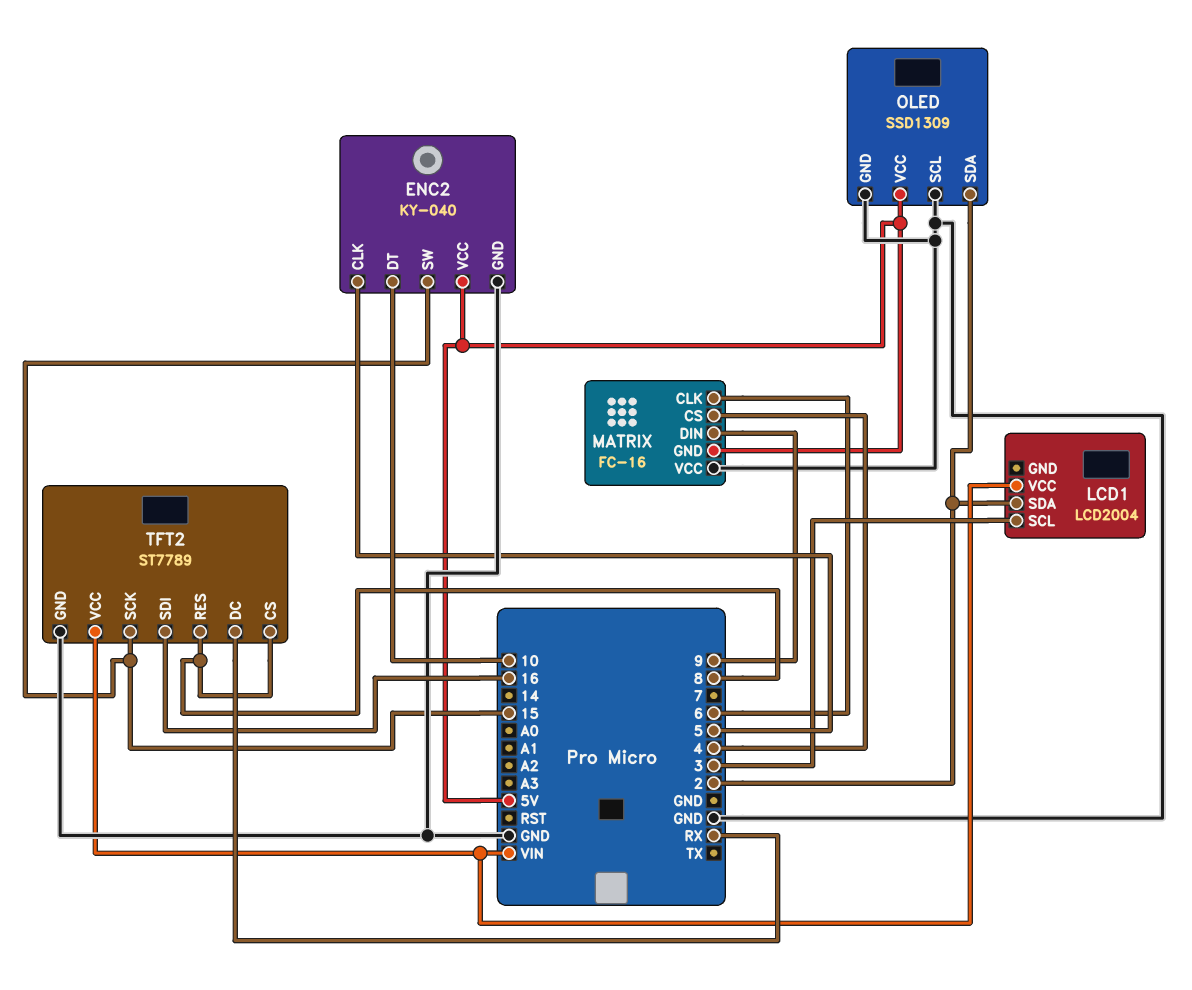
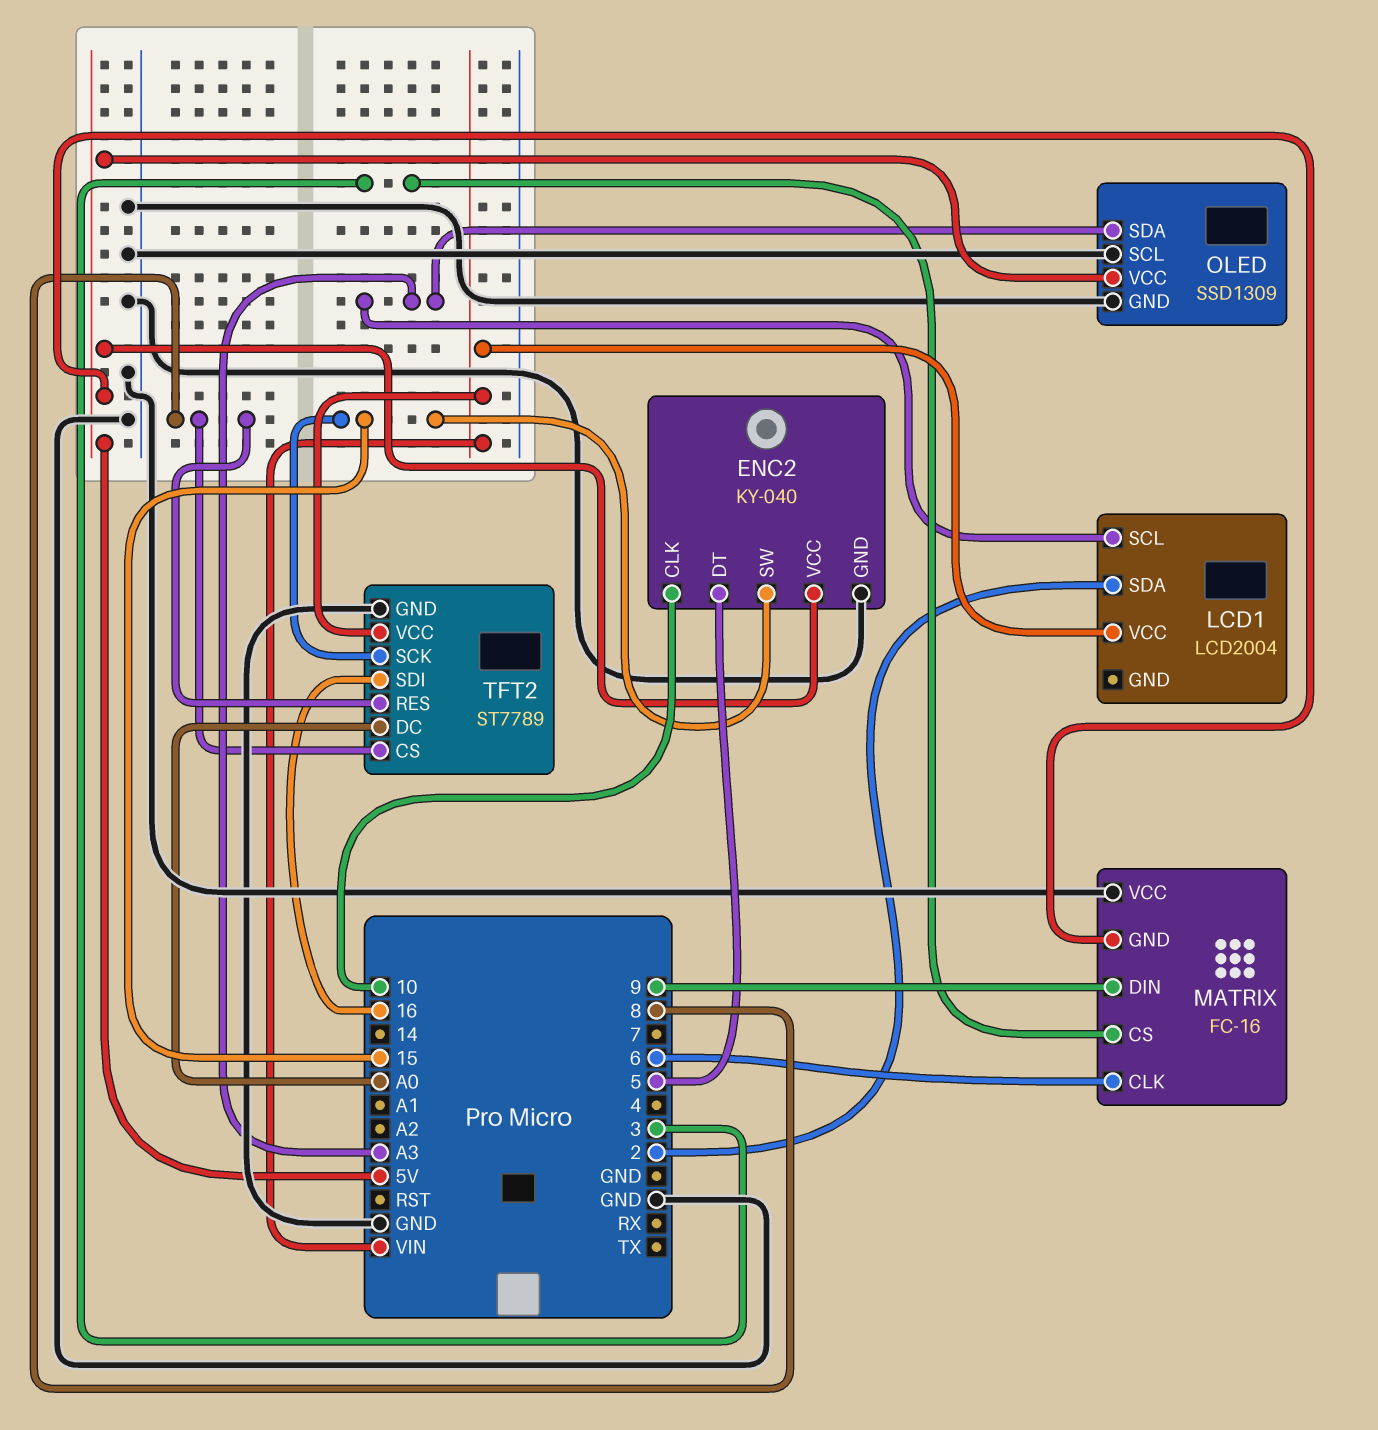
ENC2 pin CLK: 5 -> 10
ENC2 pin DT: 10 -> 5
LCD1 pin SCL: 3 -> A3
MATRIX pin CS: 4 -> 3
OLED pin SDA: 2 -> A3
TFT2 pin DC: RX -> A0

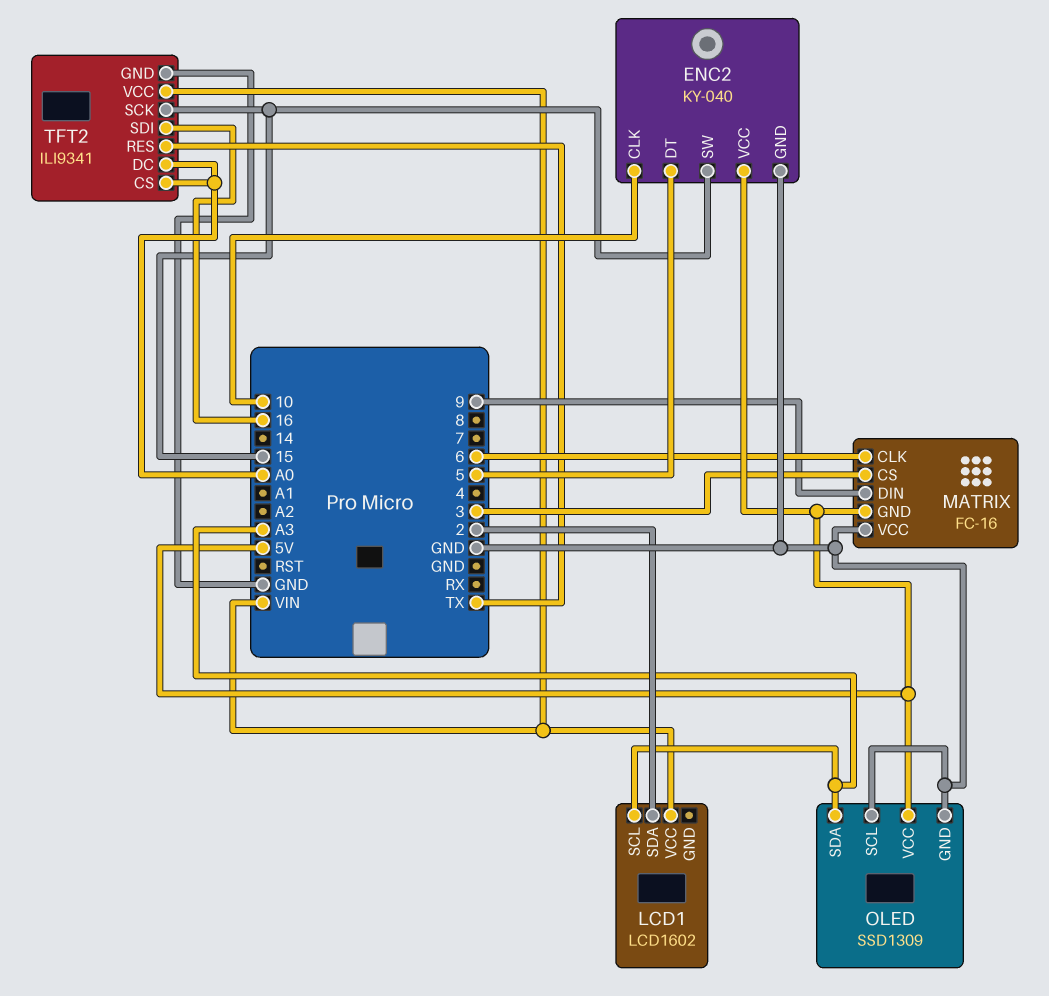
LCD1: LCD2004 -> LCD1602
TFT2: ST7789 -> ILI9341
TFT2 pin CS: 8 -> A0
TFT2 pin RES: 8 -> TX

